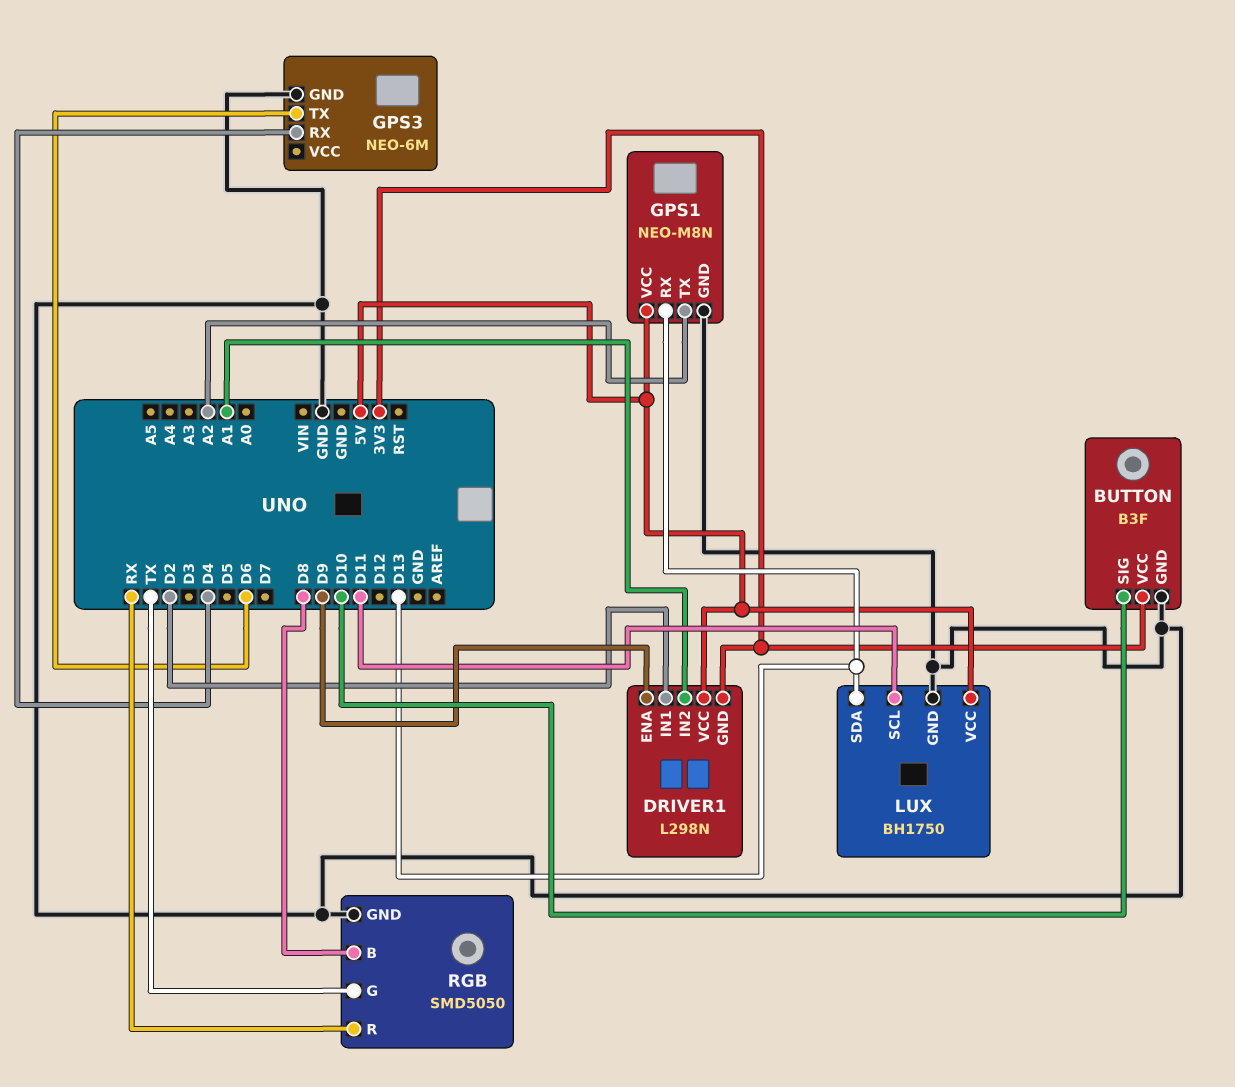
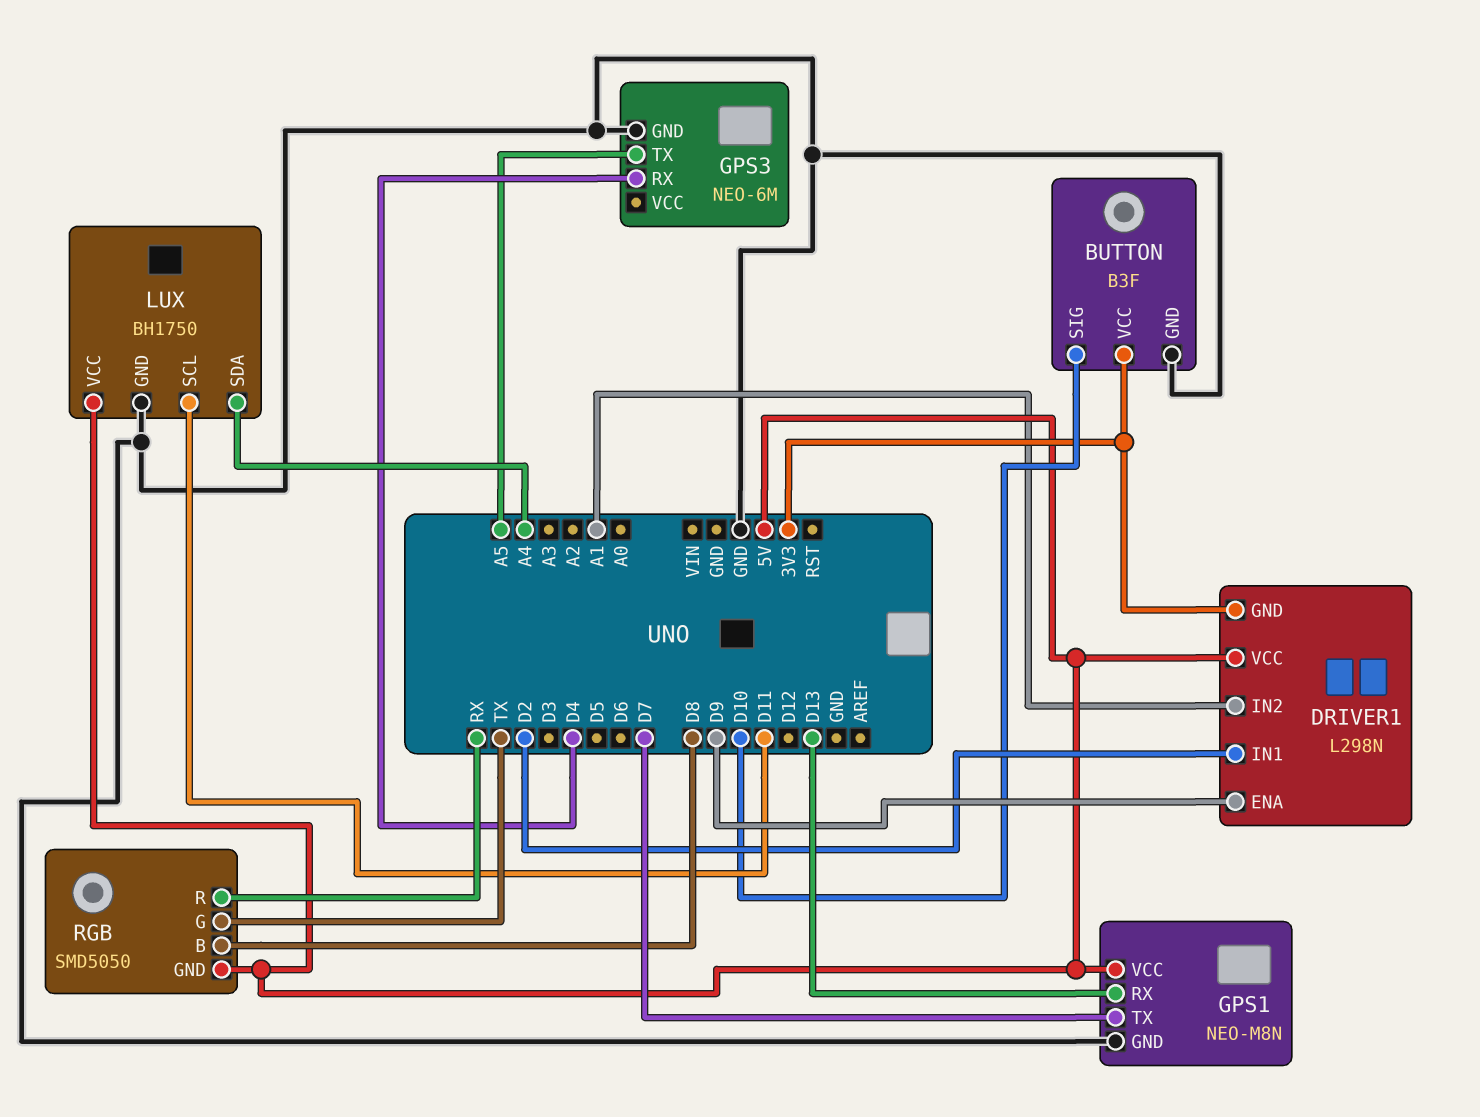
GPS1 pin TX: A2 -> D7
GPS3 pin TX: D6 -> A5
LUX pin SDA: D13 -> A4
RGB pin GND: GND -> 5V

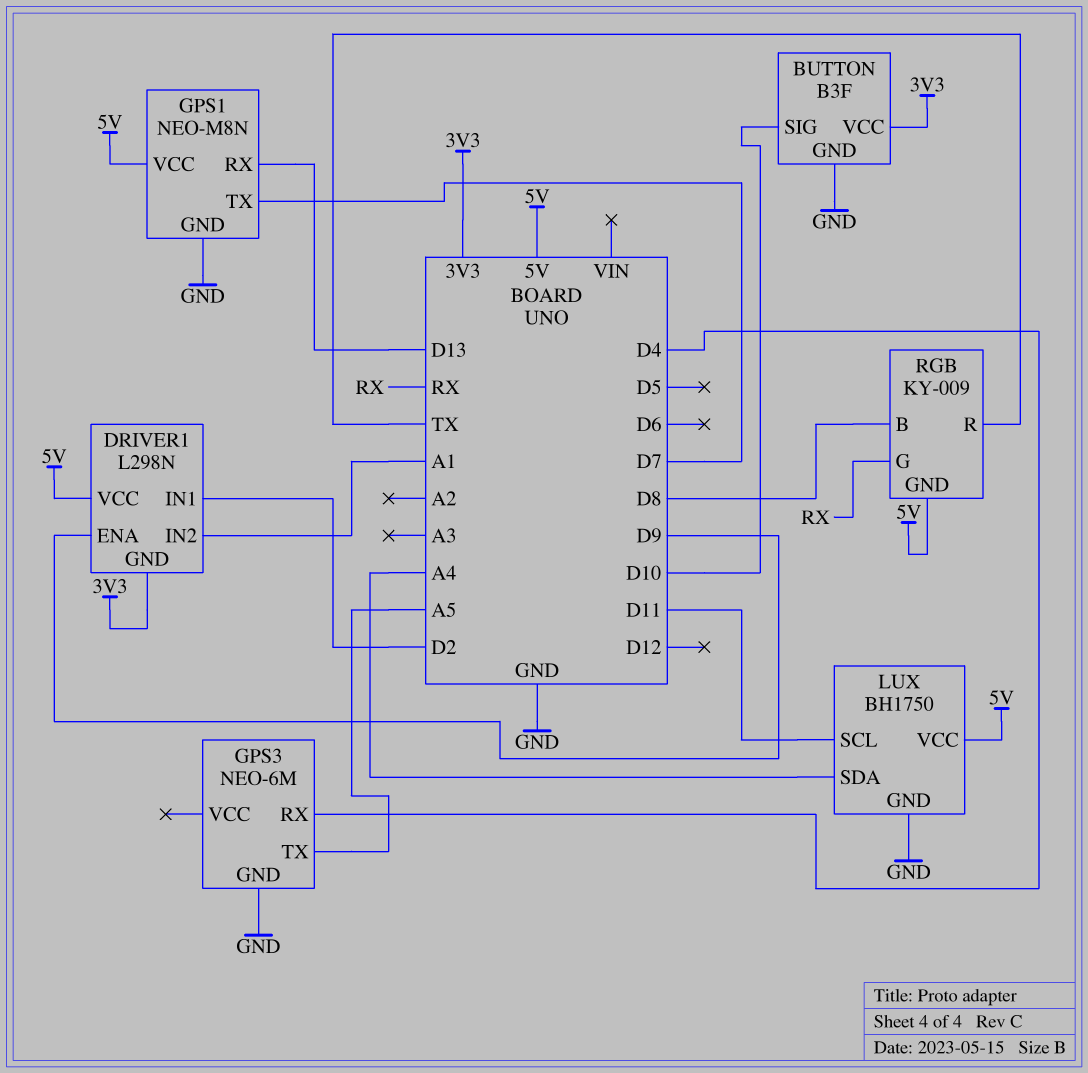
RGB: SMD5050 -> KY-009
RGB pin G: TX -> RX
RGB pin R: RX -> TX

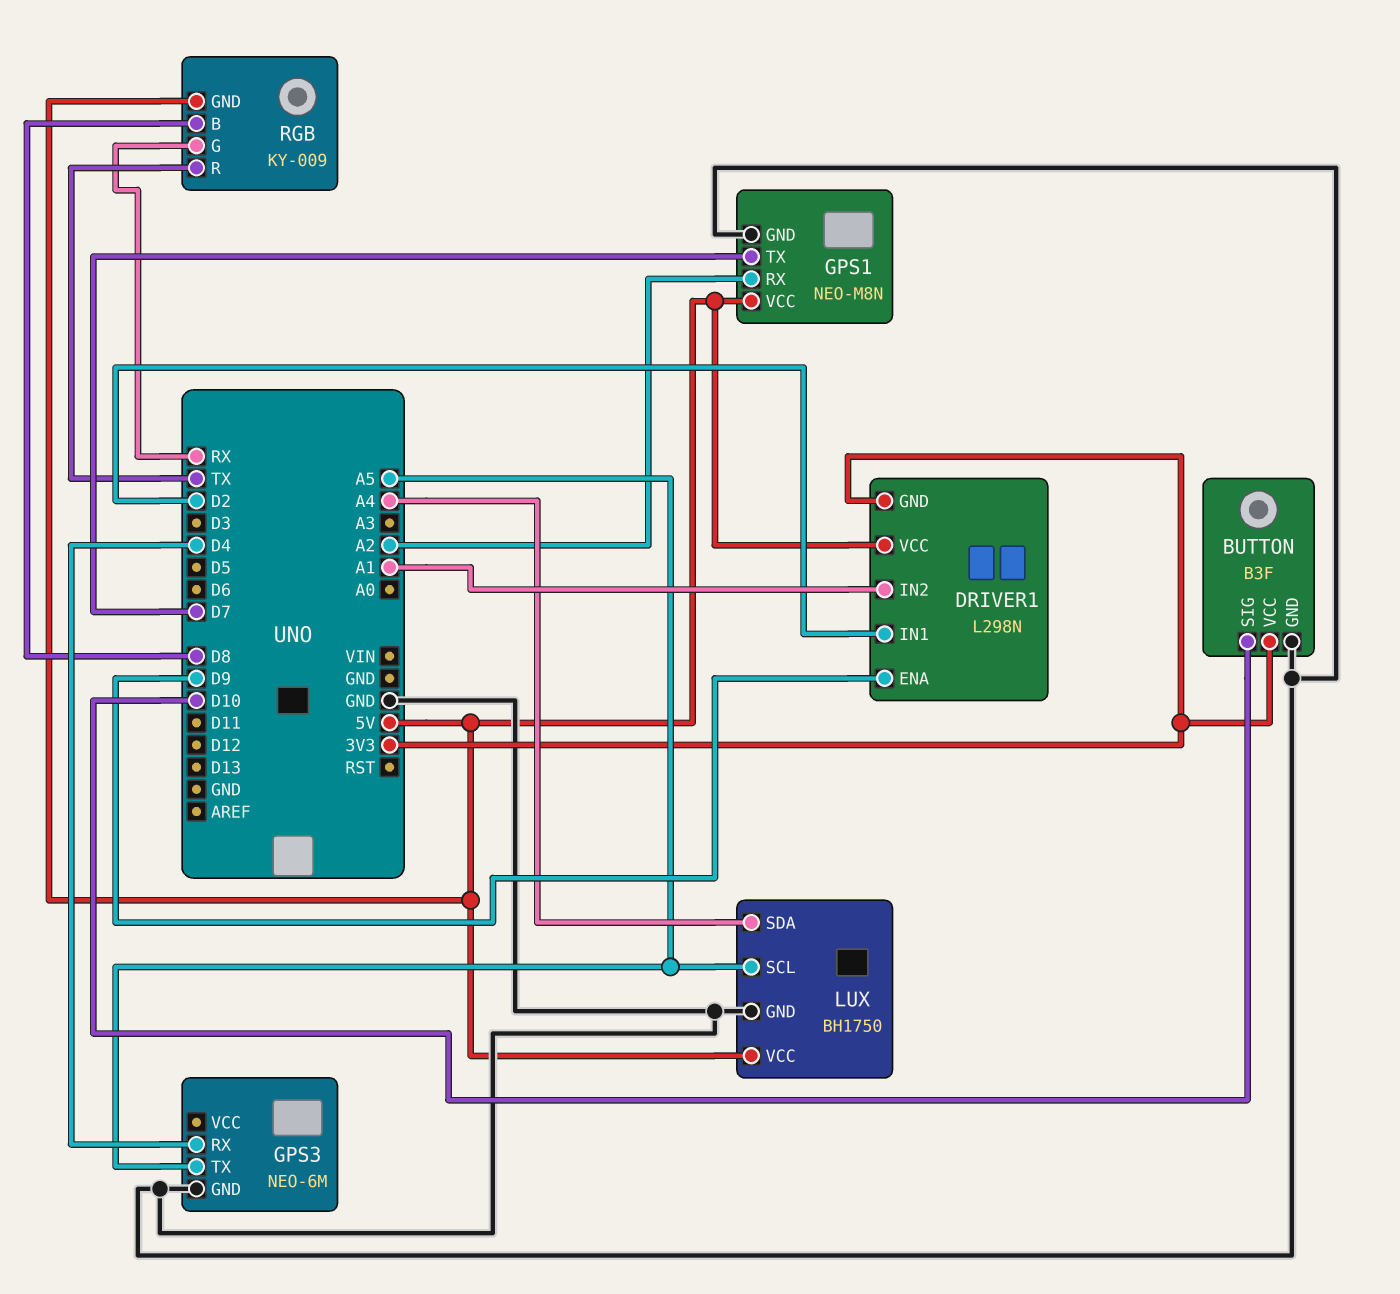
GPS1 pin RX: D13 -> A2
LUX pin SCL: D11 -> A5

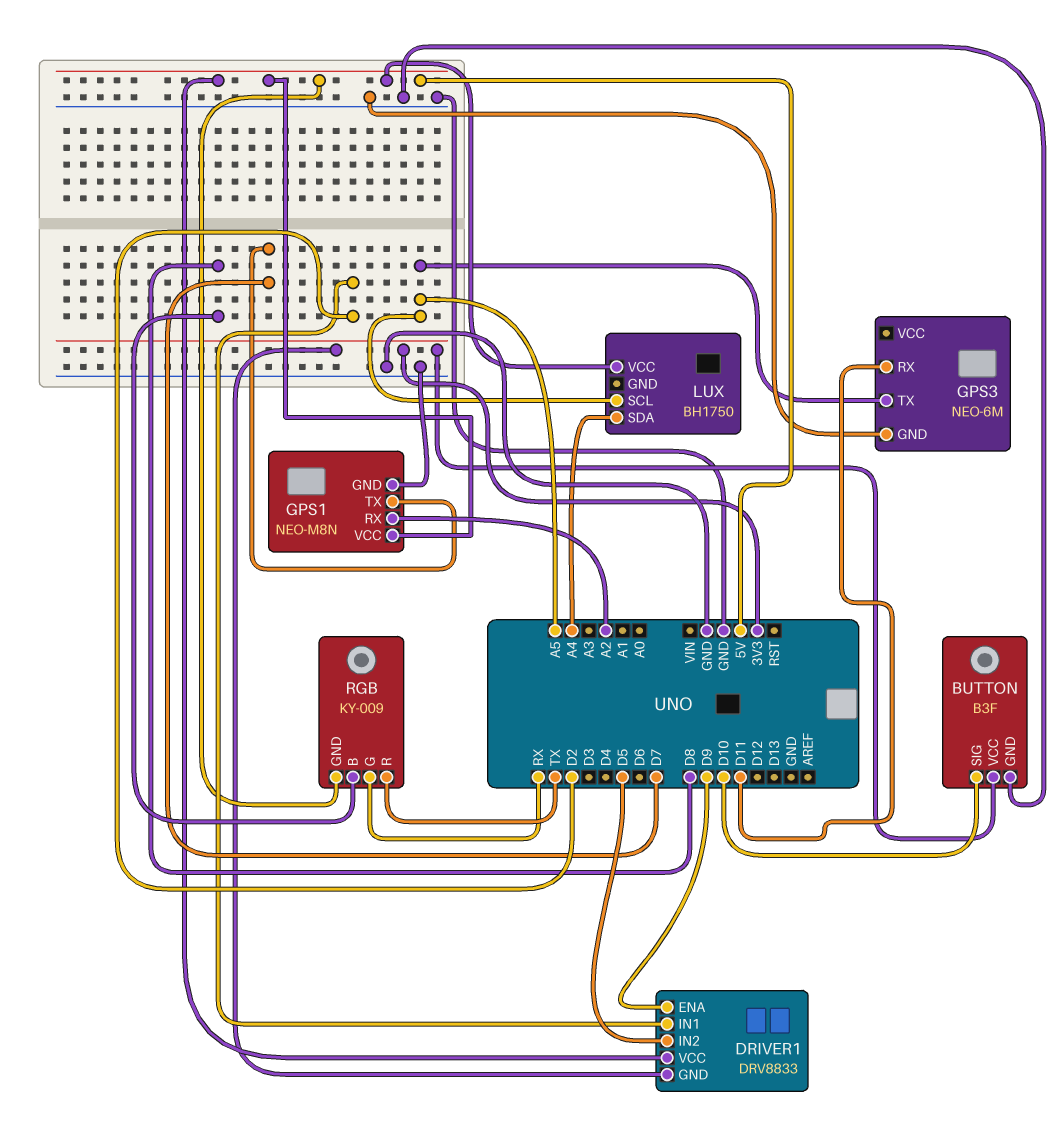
DRIVER1: L298N -> DRV8833
DRIVER1 pin IN2: A1 -> D5
GPS3 pin RX: D4 -> D11
LUX pin GND: GND -> none

